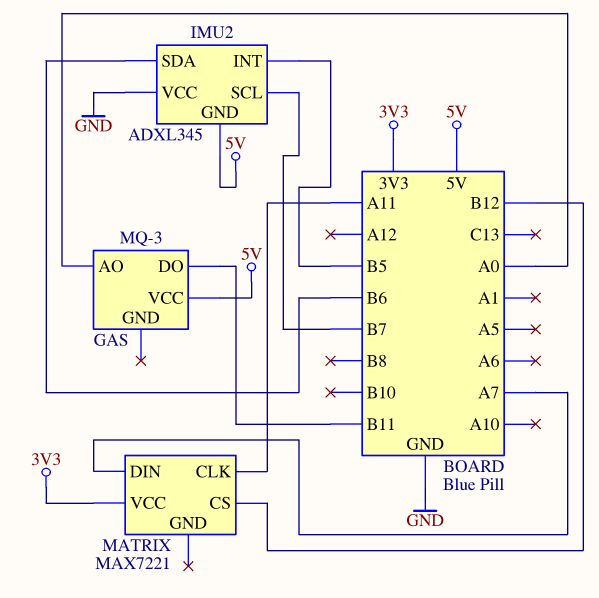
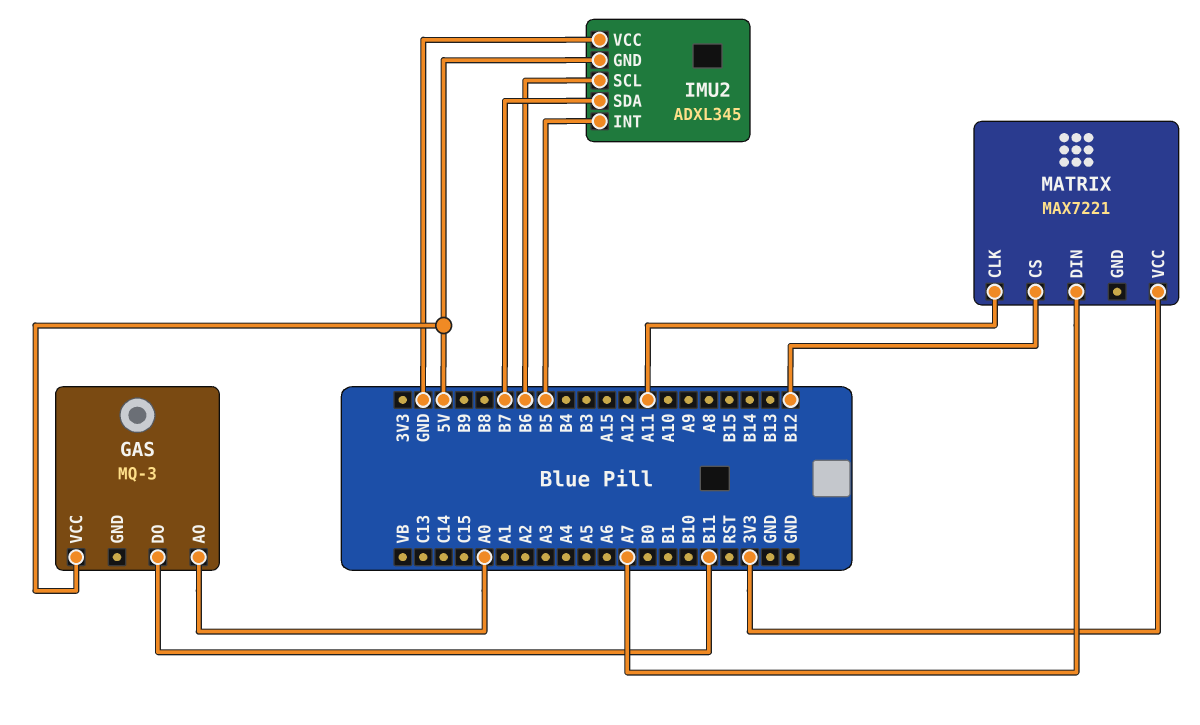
IMU2 pin SCL: B7 -> B6
IMU2 pin SDA: B6 -> B7

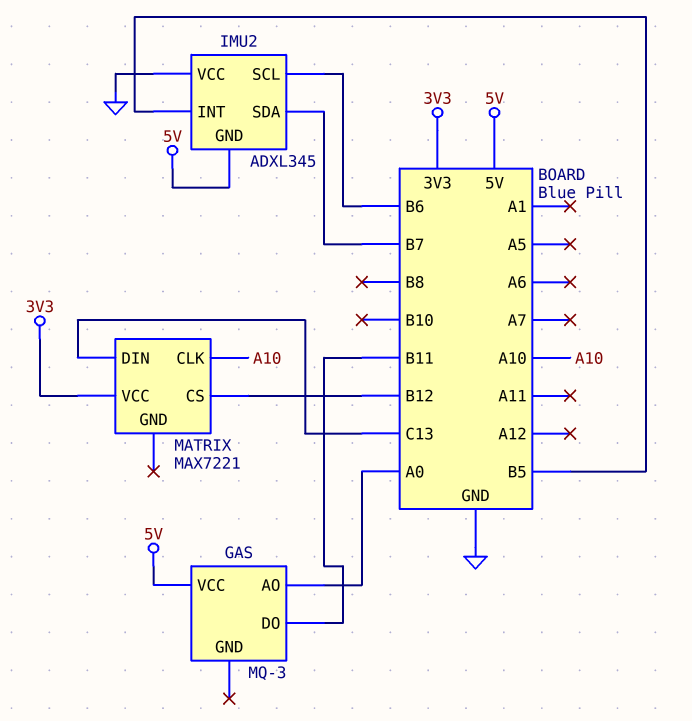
MATRIX pin CLK: A11 -> A10
MATRIX pin DIN: A7 -> C13

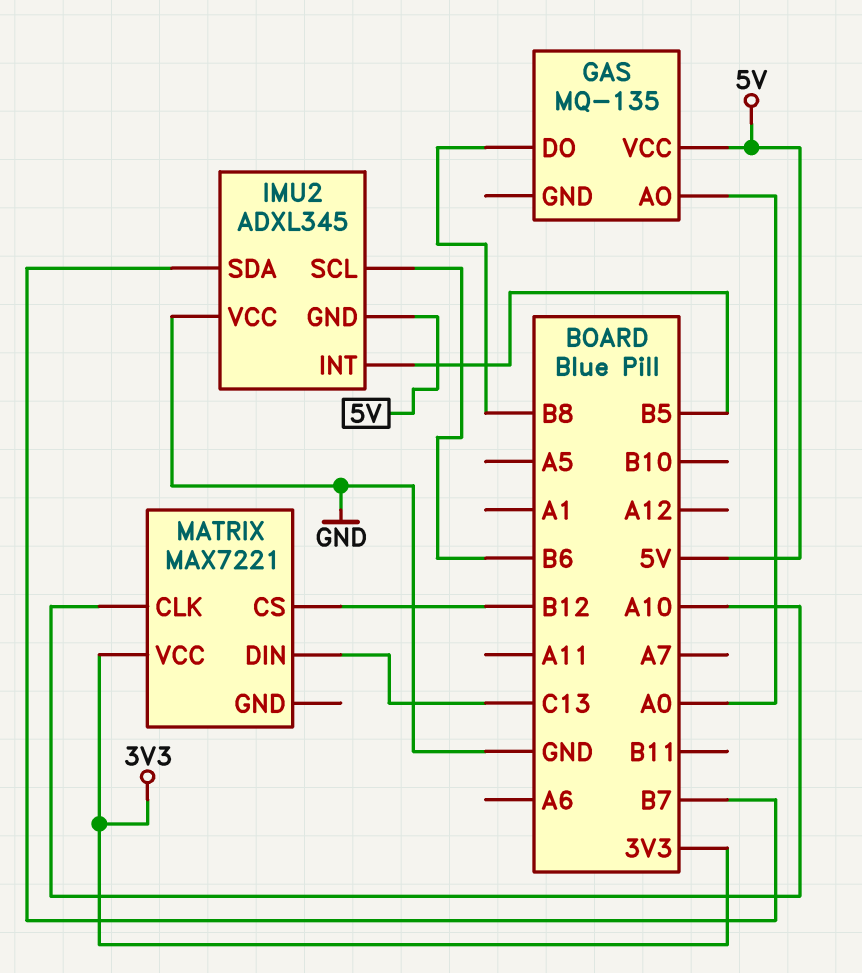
GAS: MQ-3 -> MQ-135
GAS pin DO: B11 -> B8

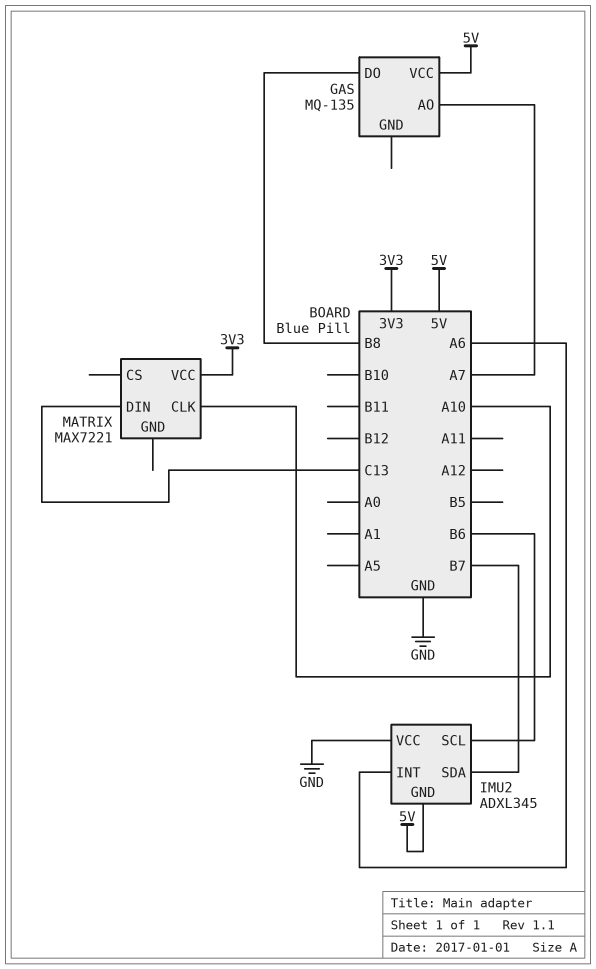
GAS pin AO: A0 -> A7
IMU2 pin INT: B5 -> A6
MATRIX pin CS: B12 -> none

